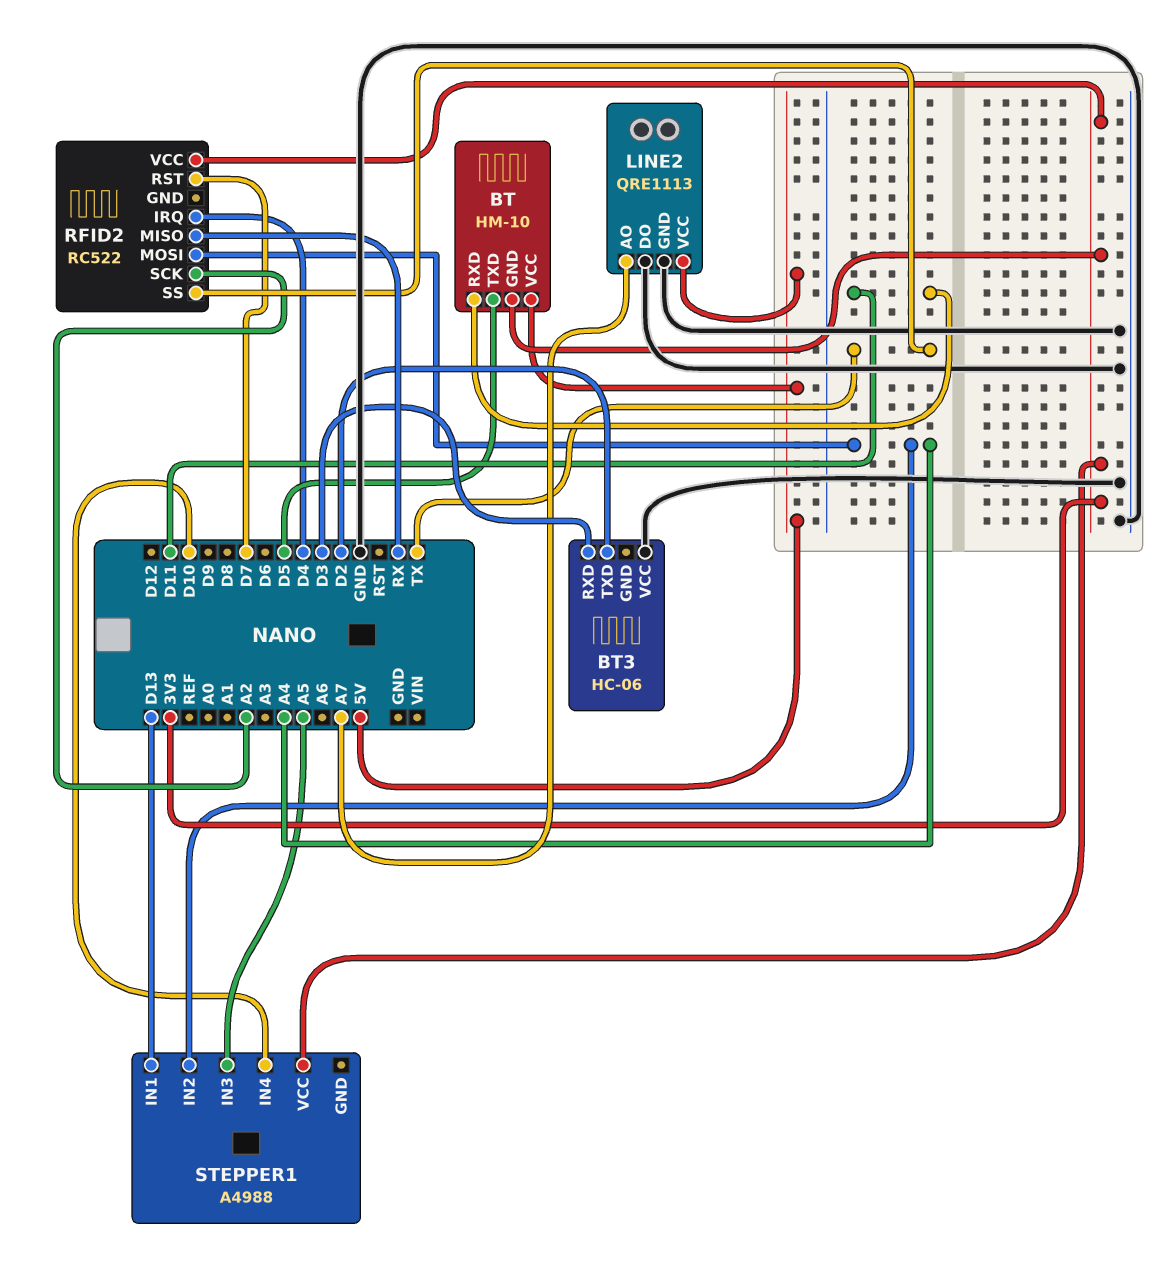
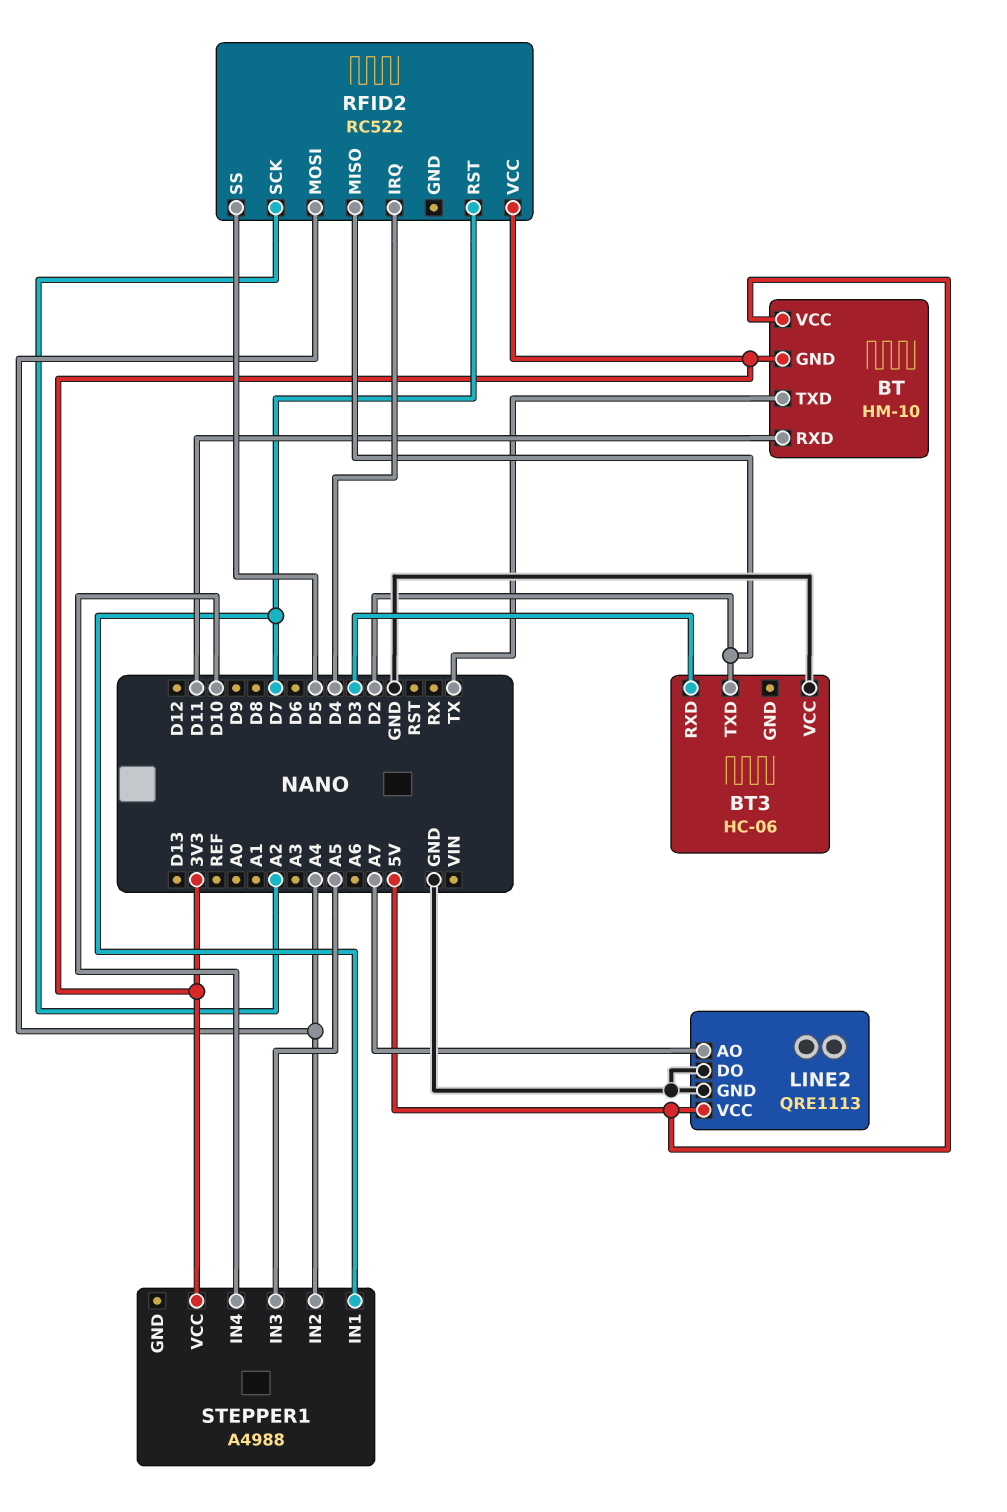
BT pin TXD: D5 -> TX
RFID2 pin MISO: RX -> D2
RFID2 pin SS: TX -> D5
STEPPER1 pin IN1: D13 -> D7

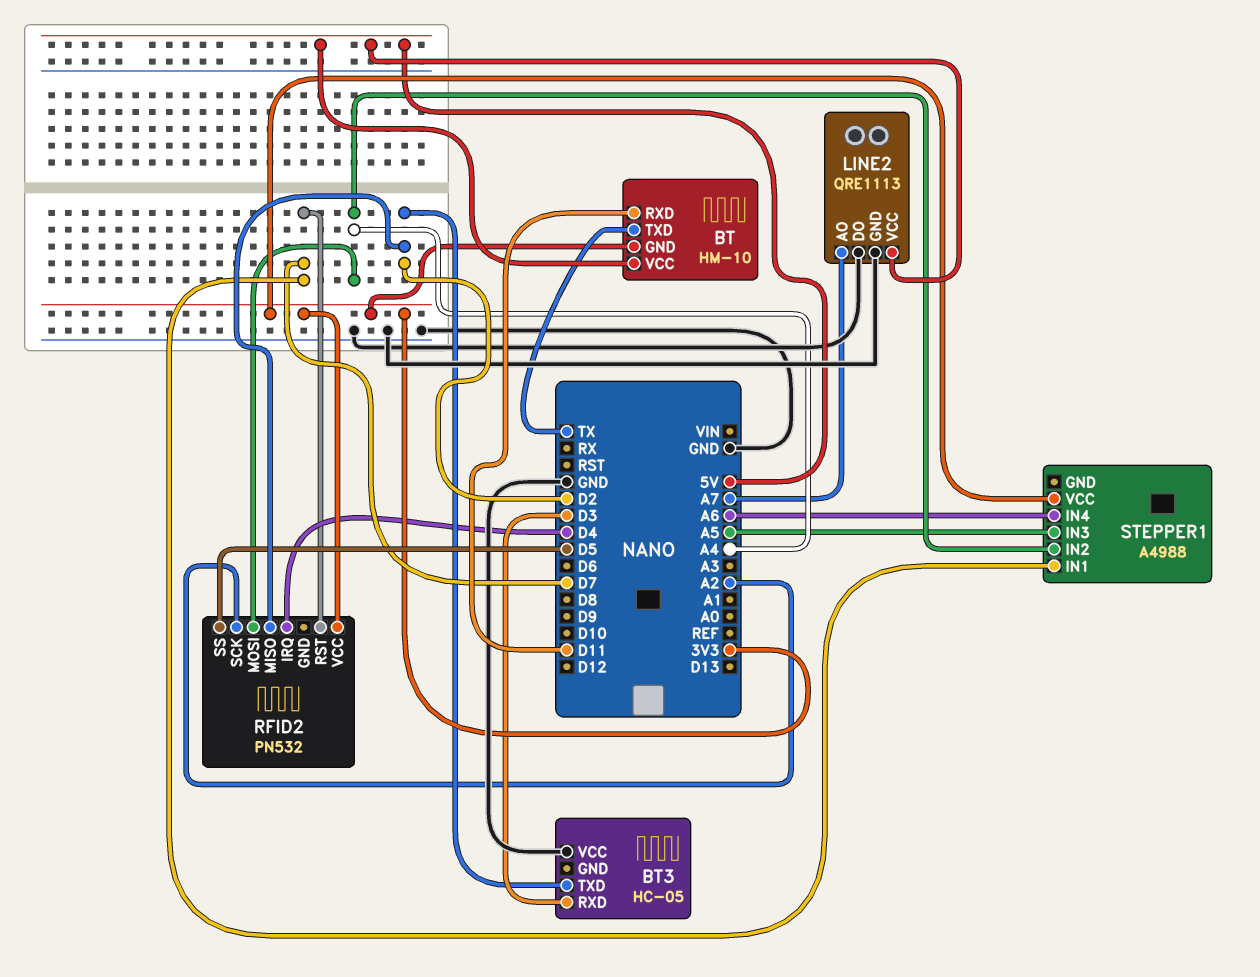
BT3: HC-06 -> HC-05
RFID2: RC522 -> PN532
STEPPER1 pin IN4: D10 -> A6

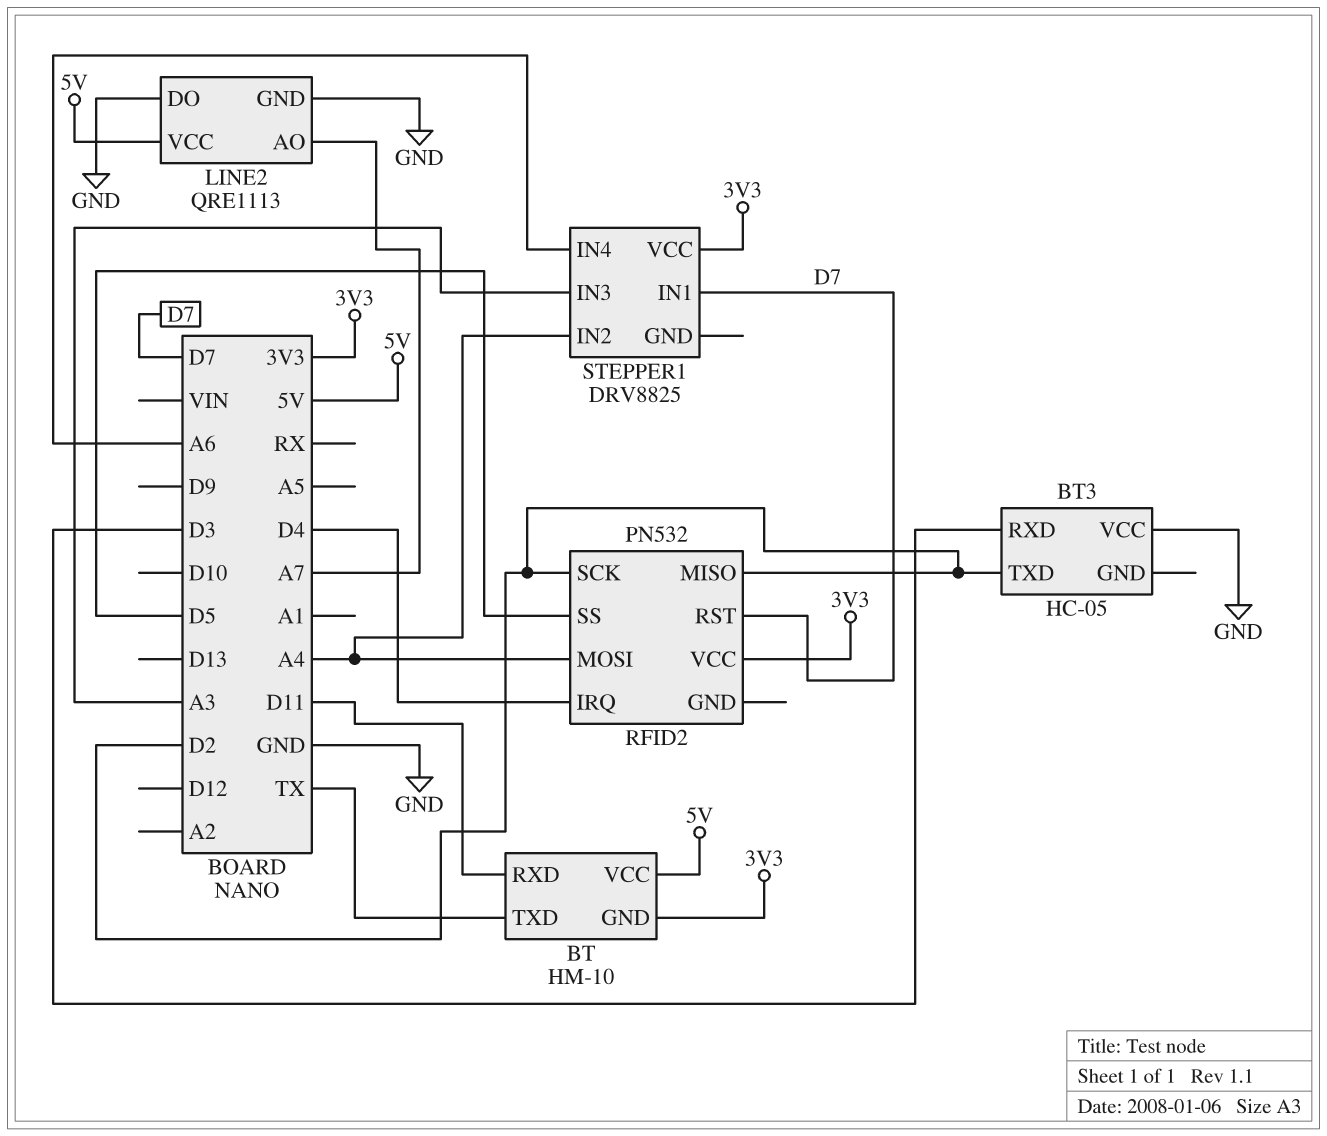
RFID2 pin SCK: A2 -> D2
STEPPER1: A4988 -> DRV8825
STEPPER1 pin IN3: A5 -> A3

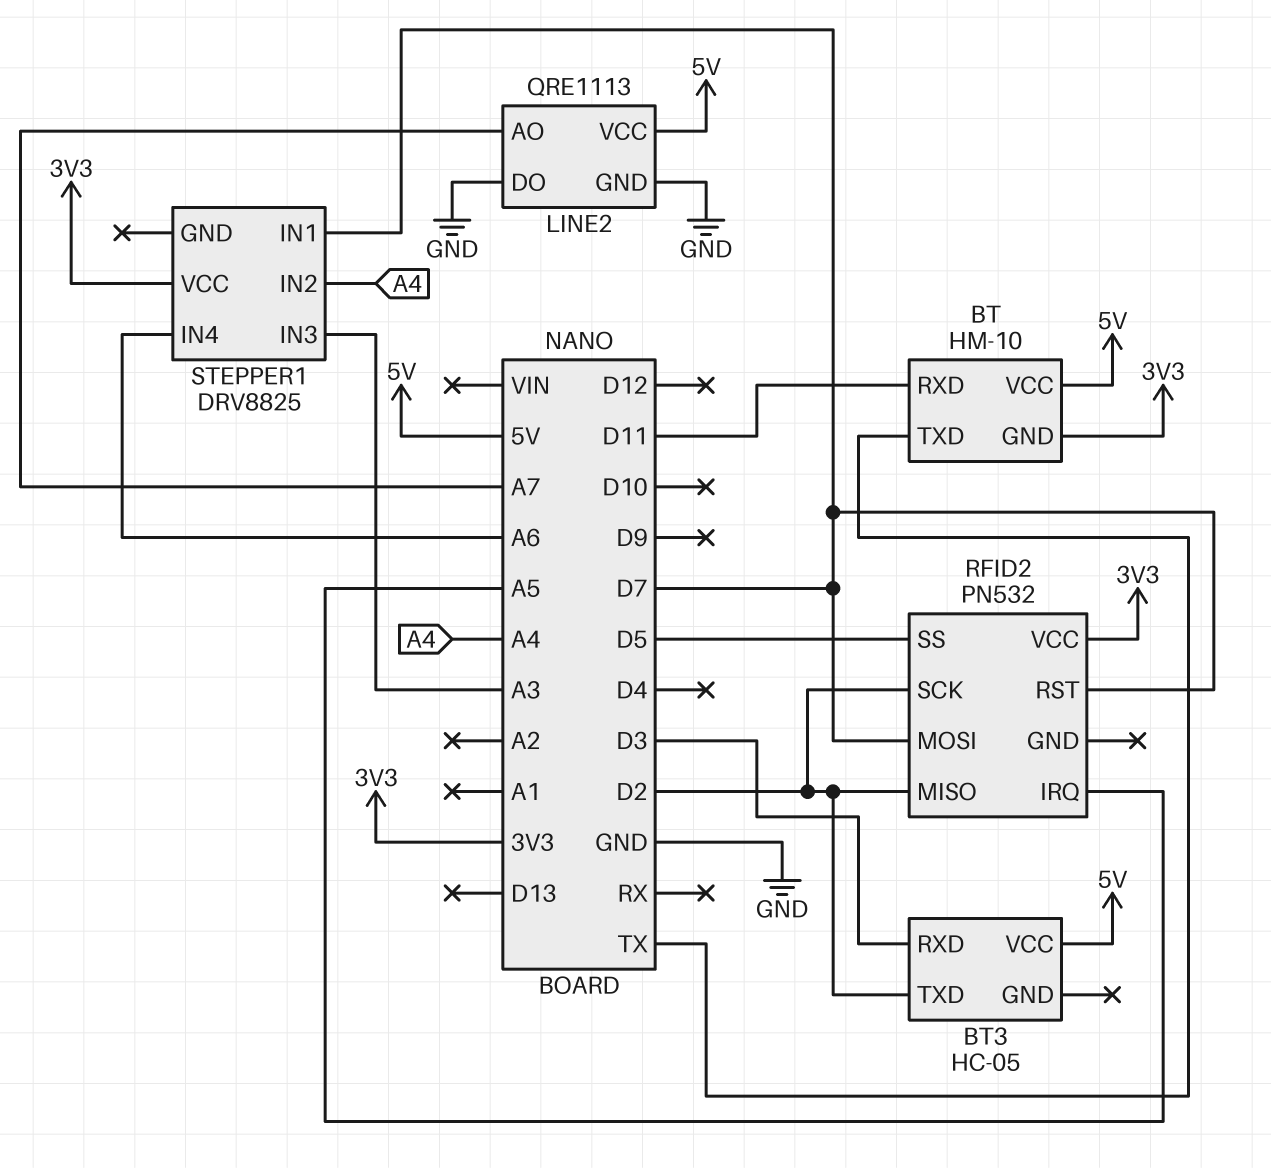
BT3 pin VCC: GND -> 5V
RFID2 pin IRQ: D4 -> A5
RFID2 pin MOSI: A4 -> D7

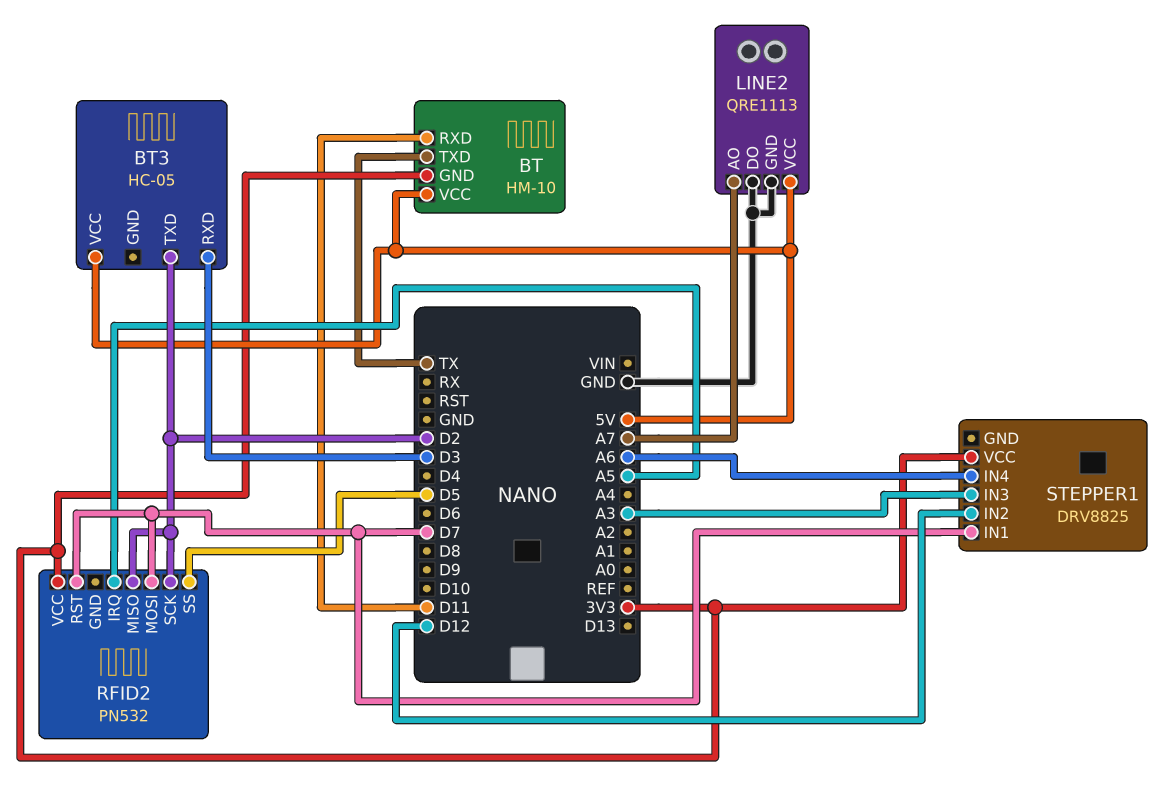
STEPPER1 pin IN2: A4 -> D12

